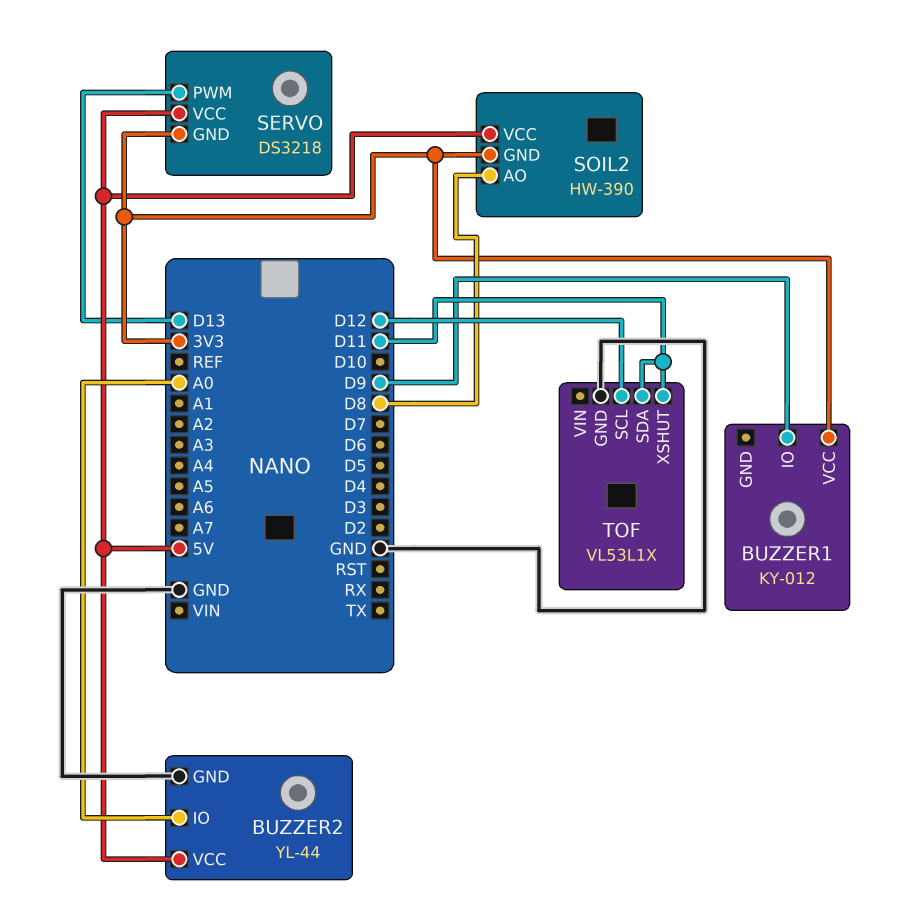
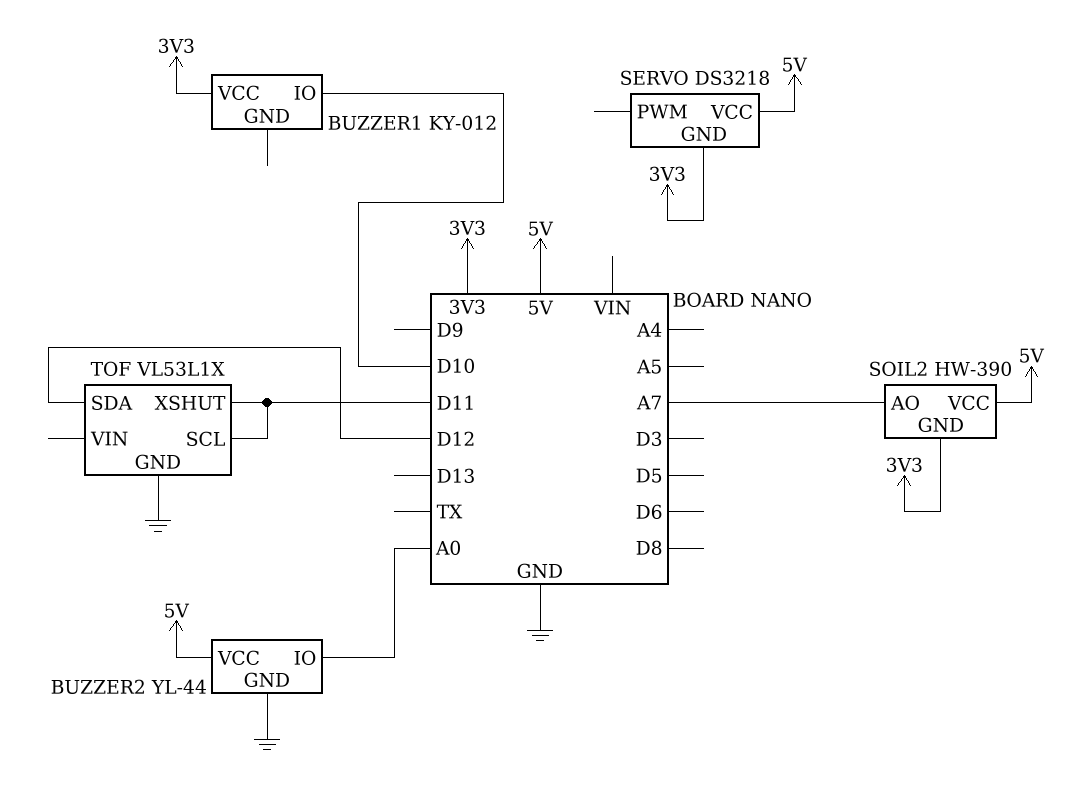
BUZZER1 pin IO: D9 -> D10
SERVO pin PWM: D13 -> none
SOIL2 pin AO: D8 -> A7
TOF pin SCL: D12 -> D11
TOF pin SDA: D11 -> D12

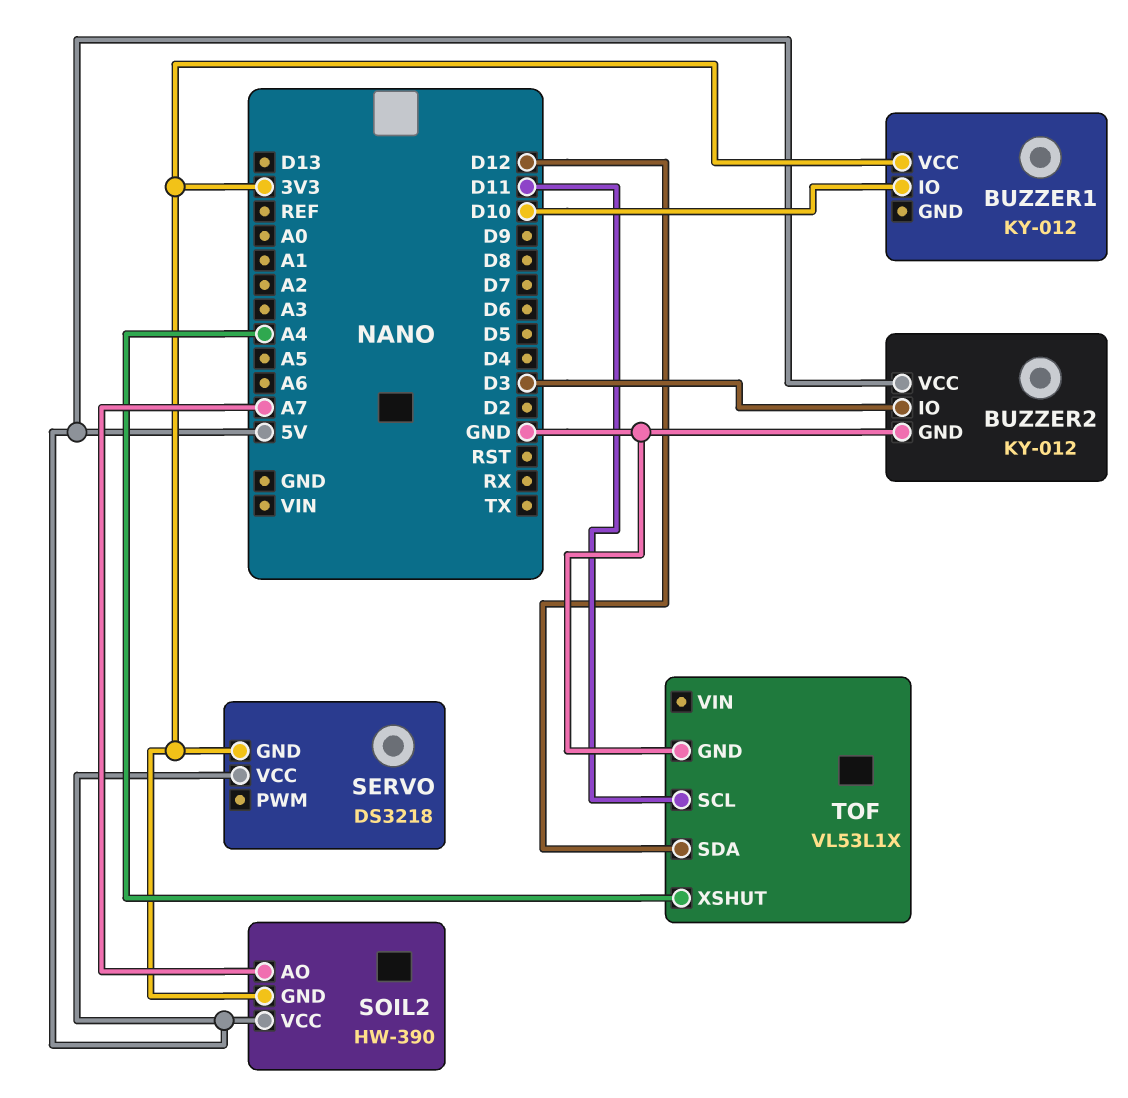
BUZZER2: YL-44 -> KY-012
BUZZER2 pin IO: A0 -> D3
TOF pin XSHUT: D11 -> A4

